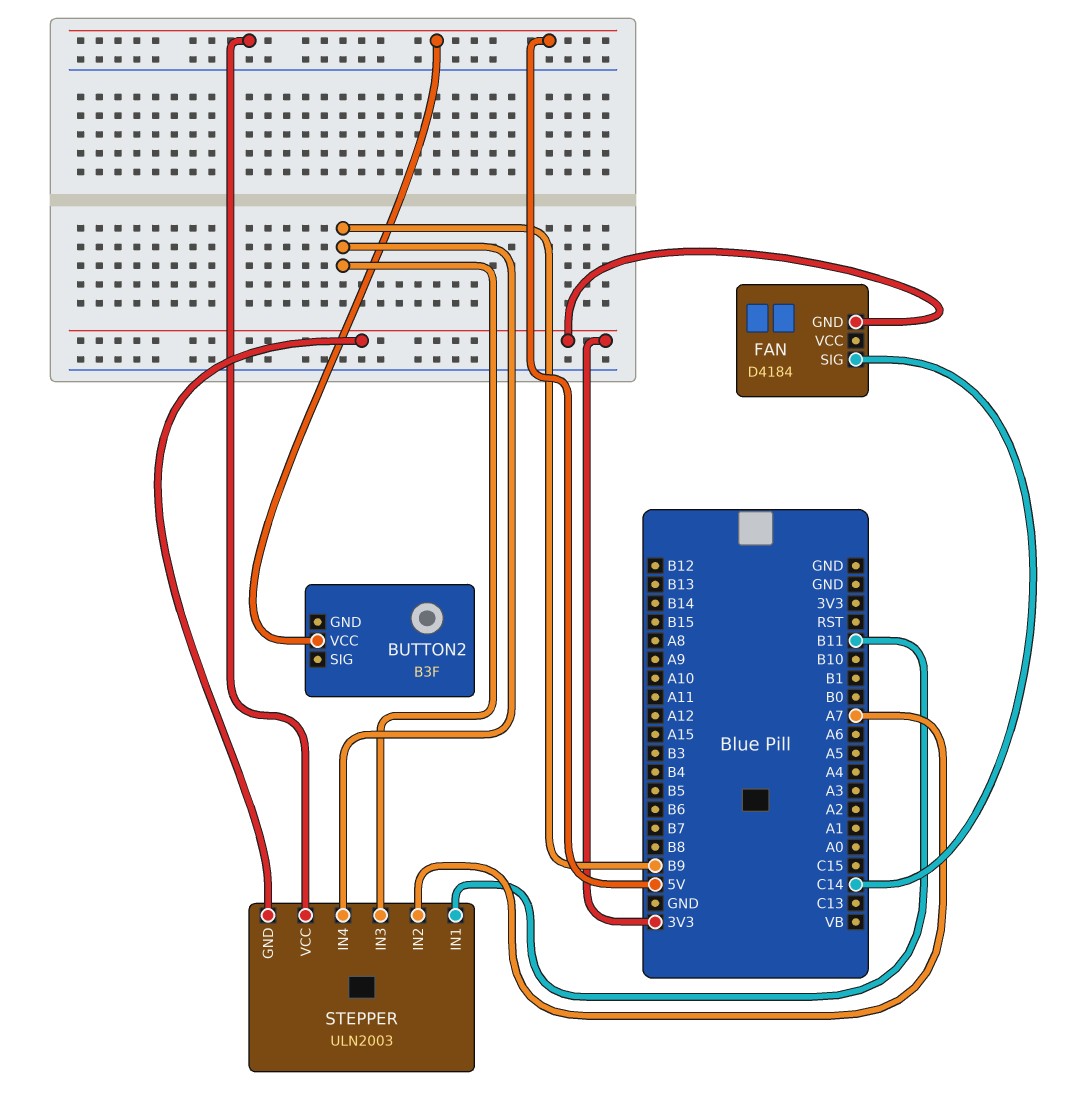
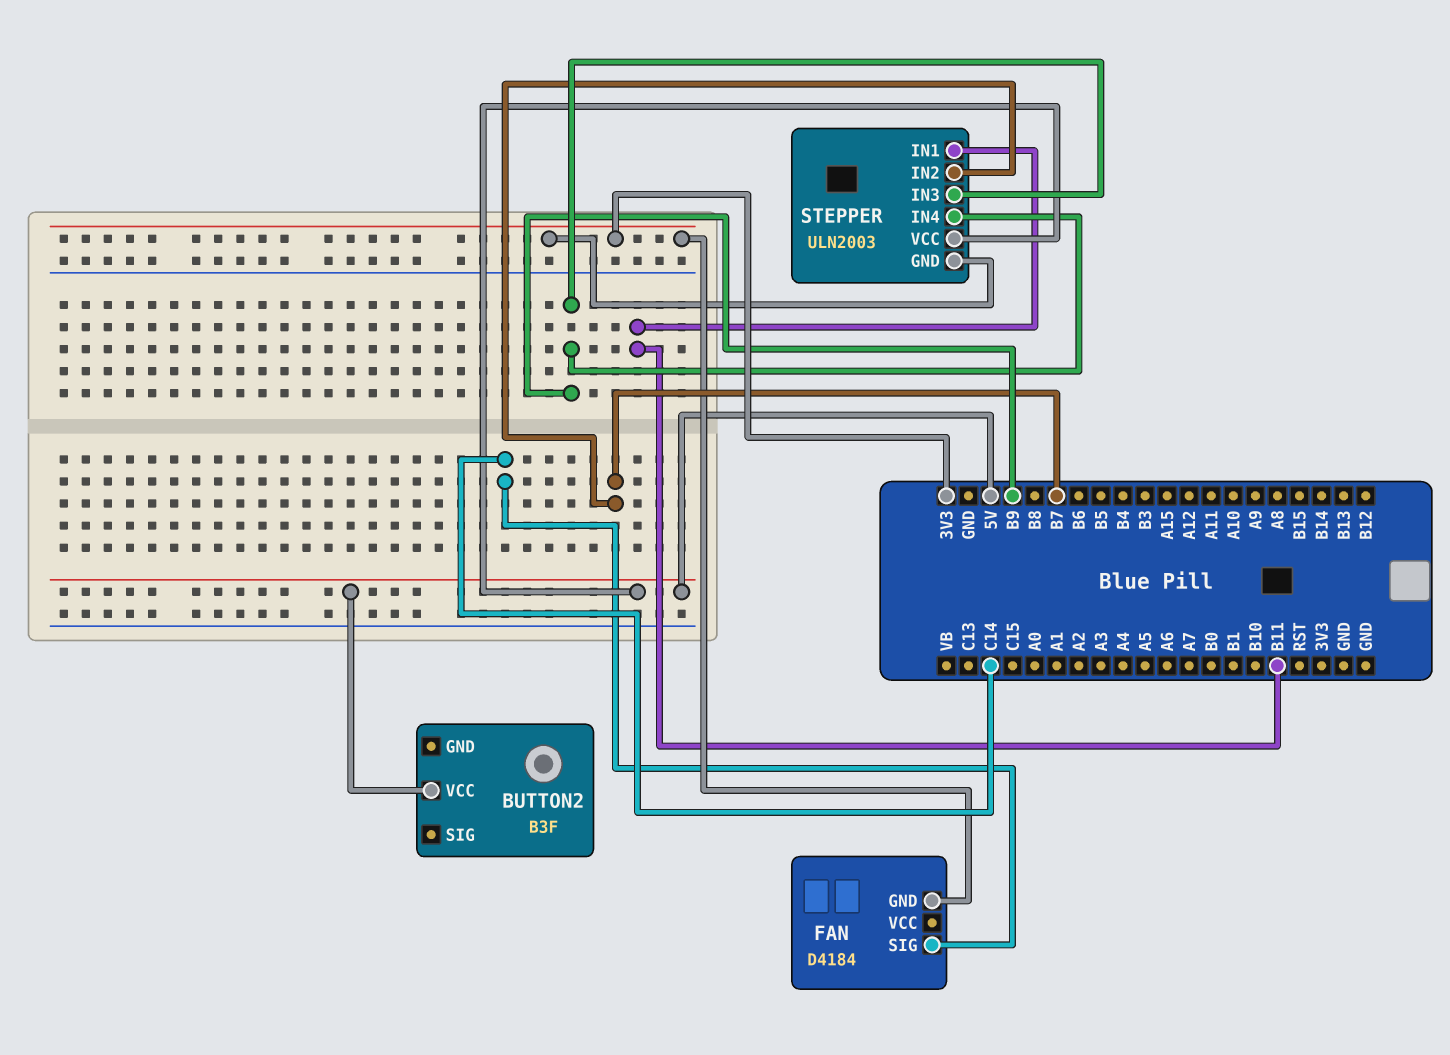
STEPPER pin IN2: A7 -> B7

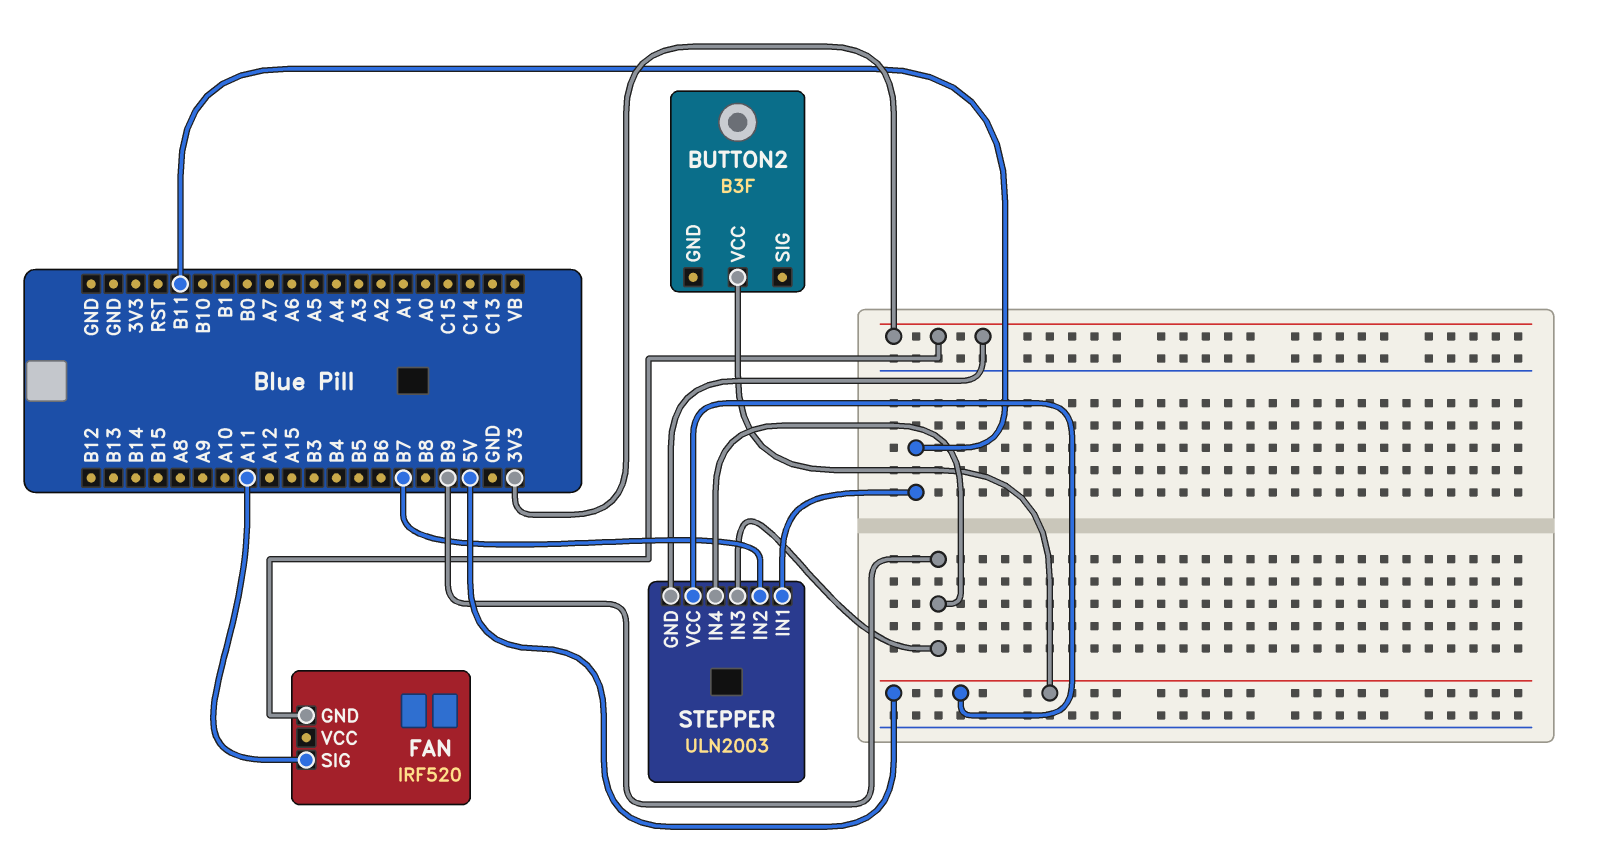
FAN: D4184 -> IRF520
FAN pin SIG: C14 -> A11

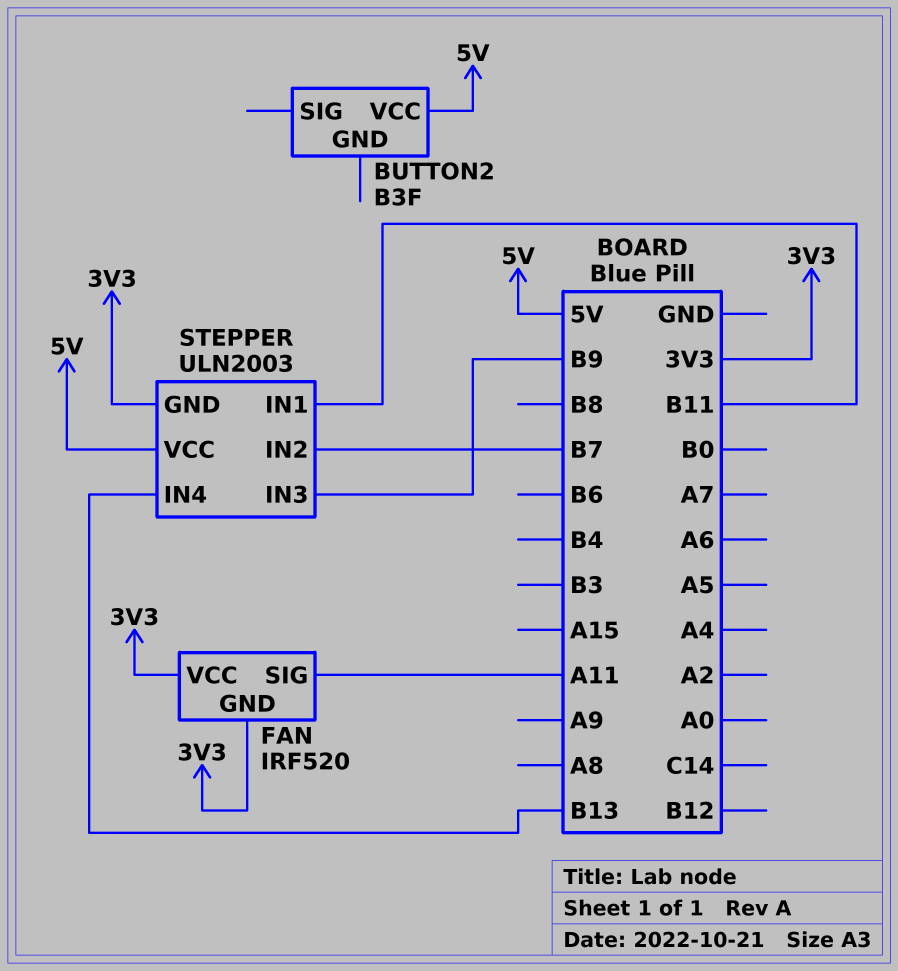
FAN pin VCC: none -> 3V3
STEPPER pin IN4: B9 -> B13

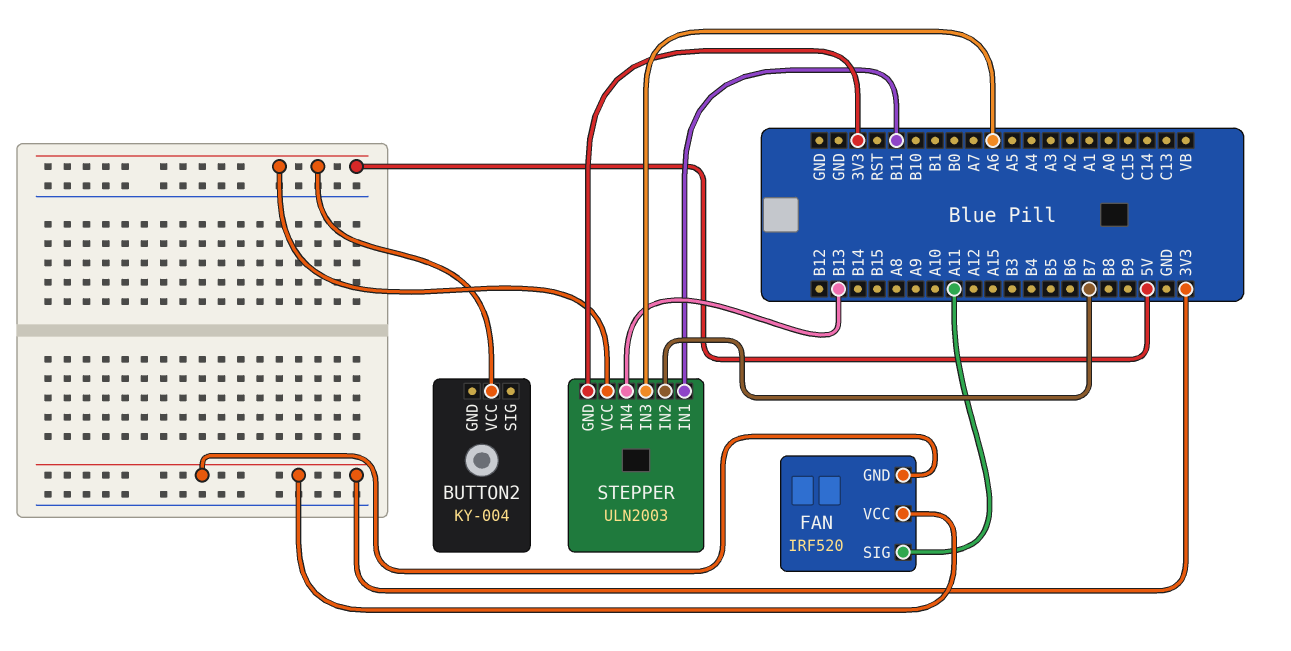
BUTTON2: B3F -> KY-004
STEPPER pin IN3: B9 -> A6

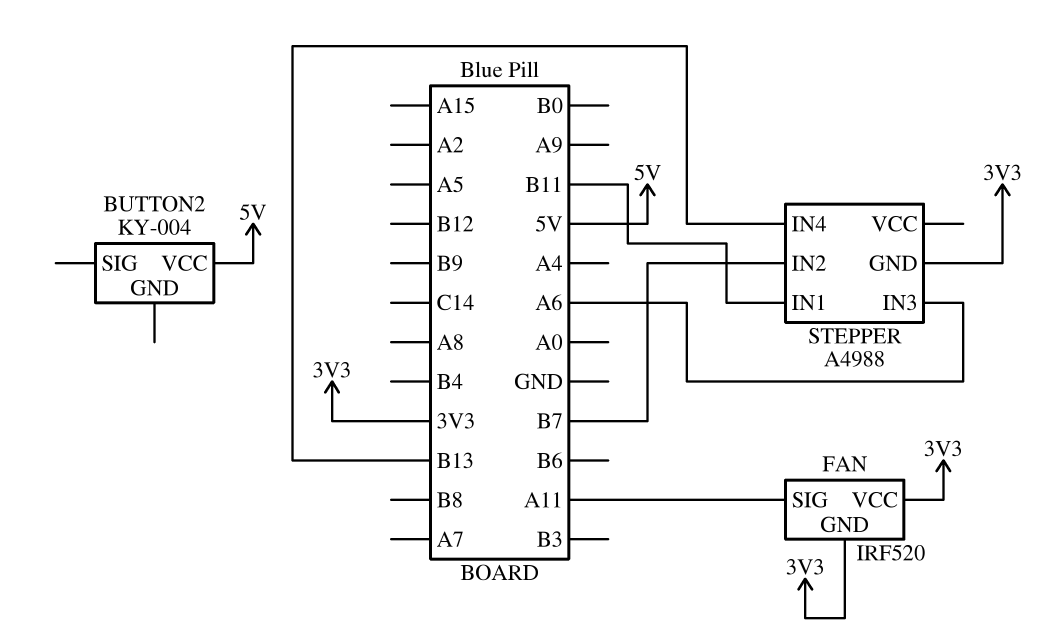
STEPPER: ULN2003 -> A4988
STEPPER pin VCC: 5V -> none

